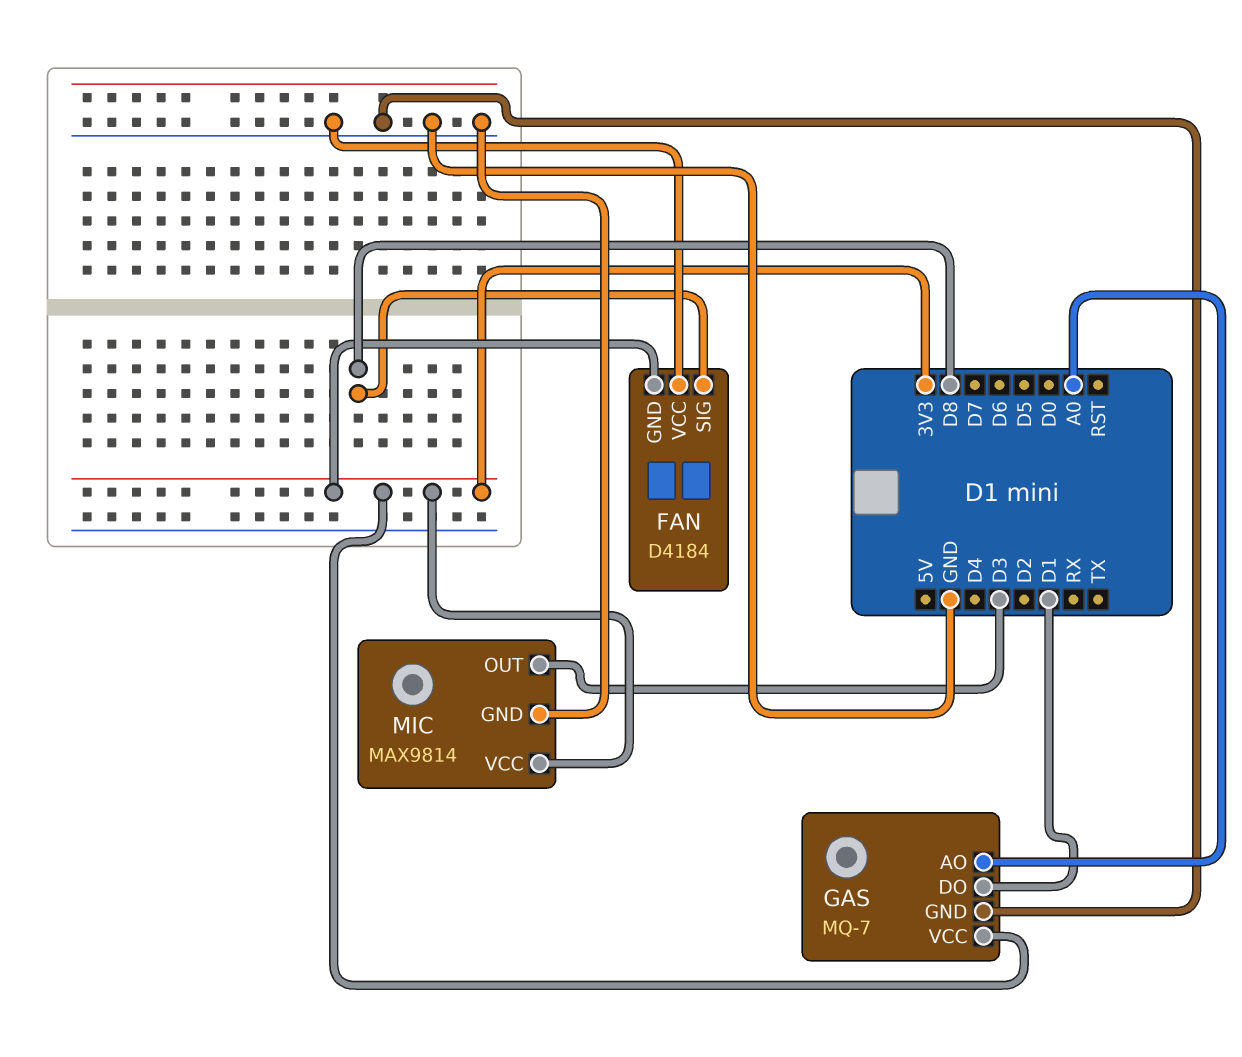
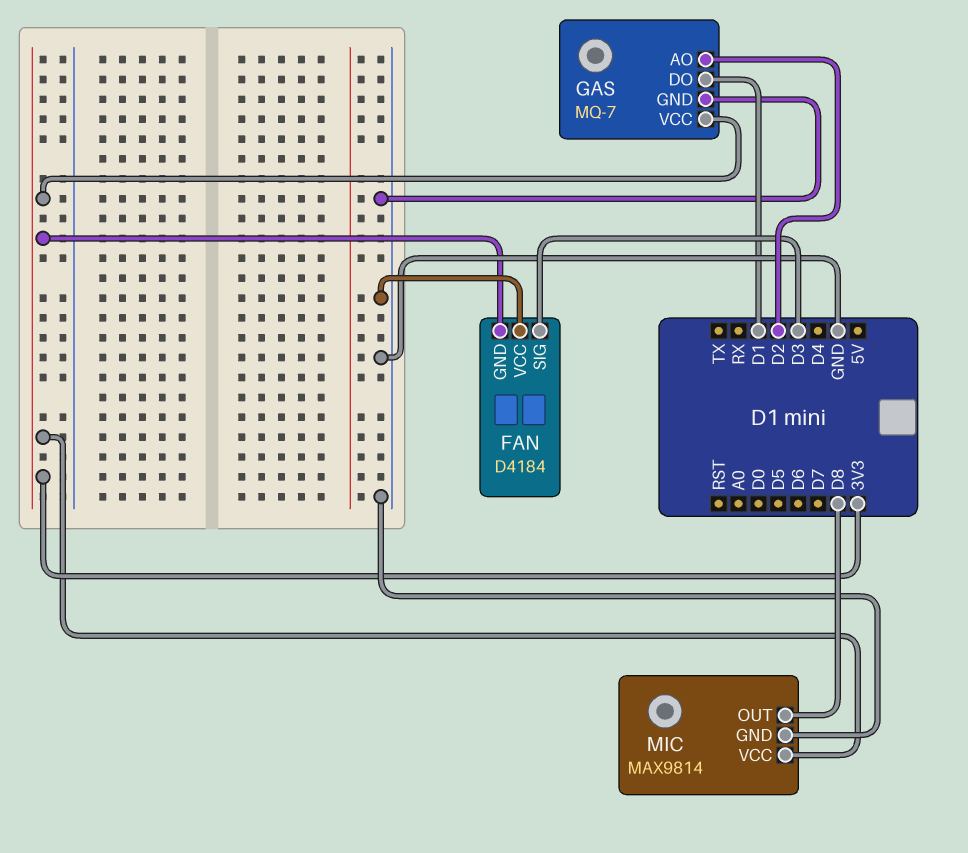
FAN pin SIG: D8 -> D3
GAS pin AO: A0 -> D2
MIC pin OUT: D3 -> D8

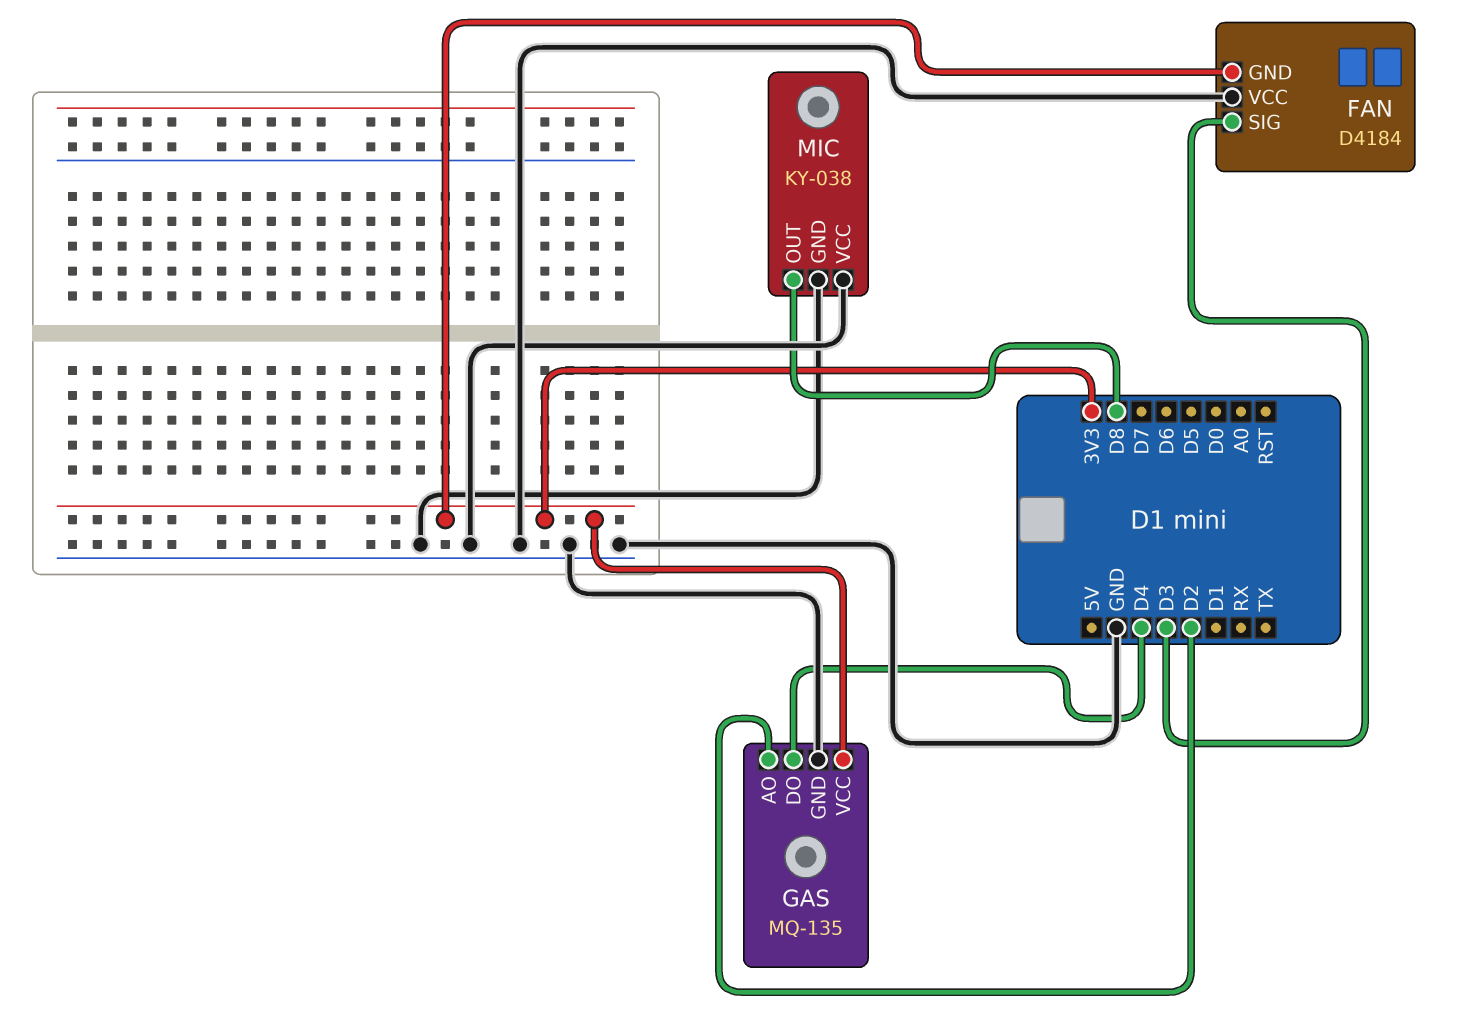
GAS: MQ-7 -> MQ-135
GAS pin DO: D1 -> D4
MIC: MAX9814 -> KY-038
MIC pin VCC: 3V3 -> GND

